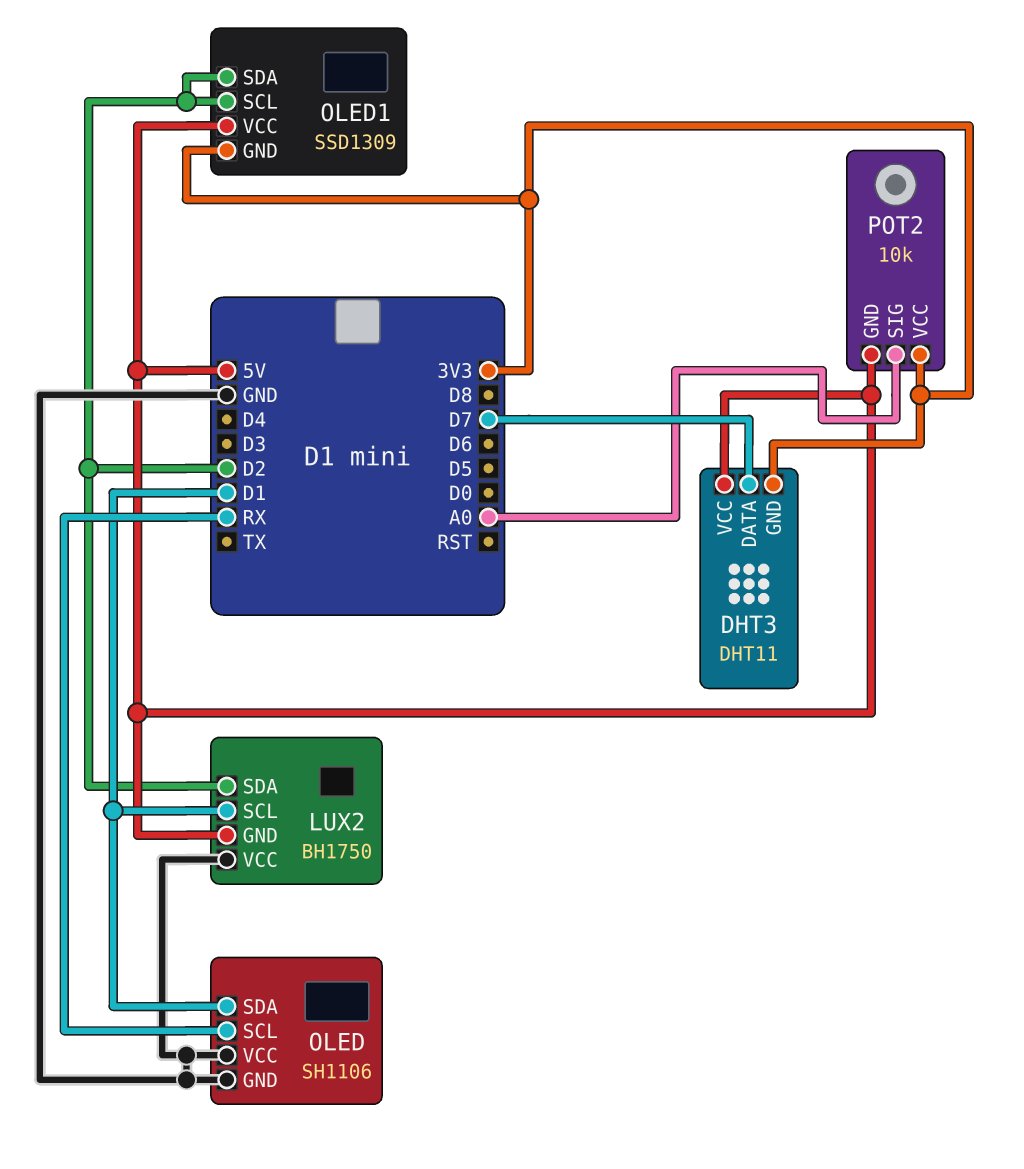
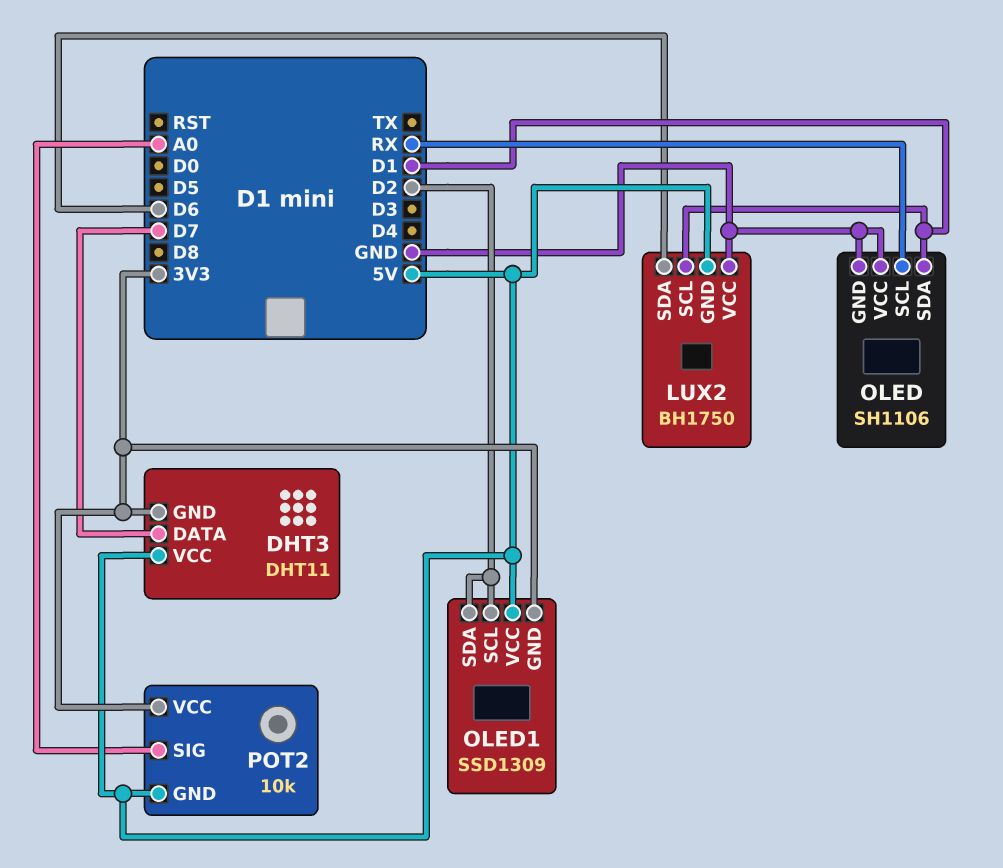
LUX2 pin SDA: D2 -> D6

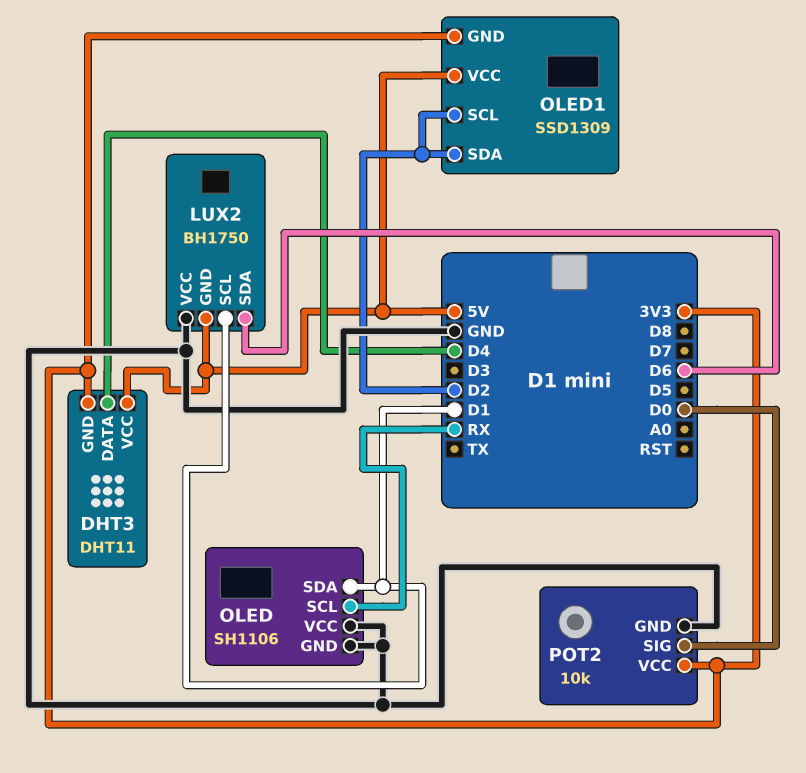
DHT3 pin DATA: D7 -> D4
POT2 pin GND: 5V -> GND
POT2 pin SIG: A0 -> D0

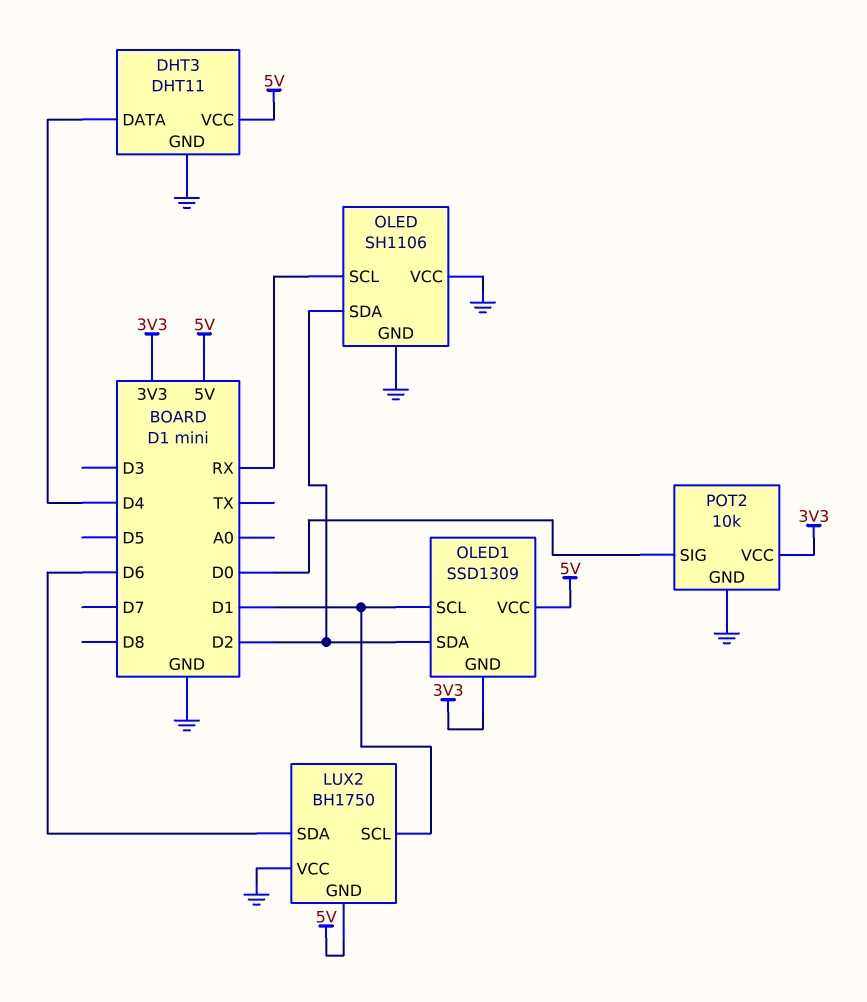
DHT3 pin GND: 3V3 -> GND
OLED pin SDA: D1 -> D2
OLED1 pin SCL: D2 -> D1

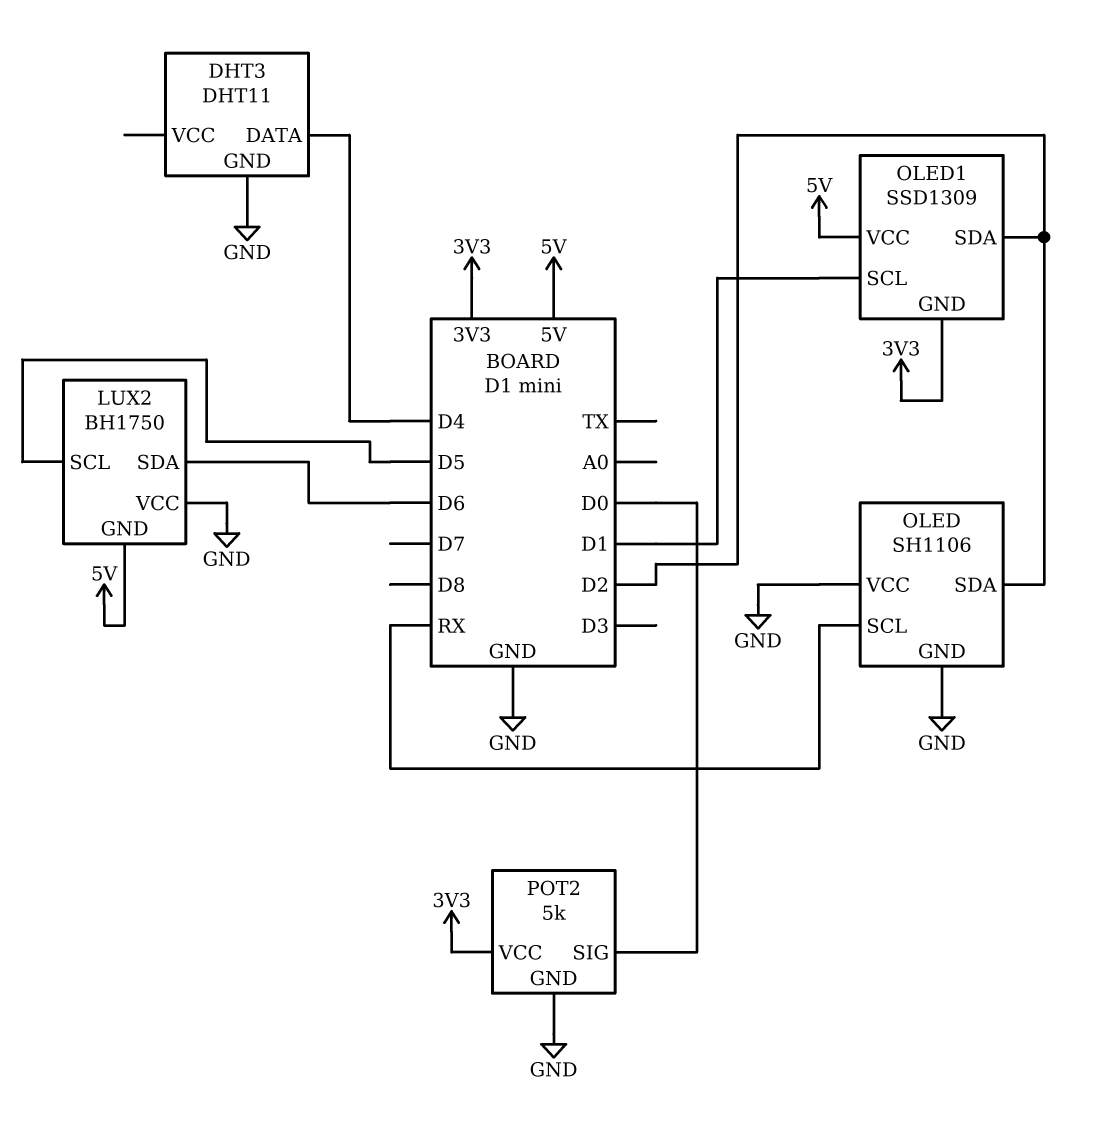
DHT3 pin VCC: 5V -> none
LUX2 pin SCL: D1 -> D5
POT2: 10k -> 5k

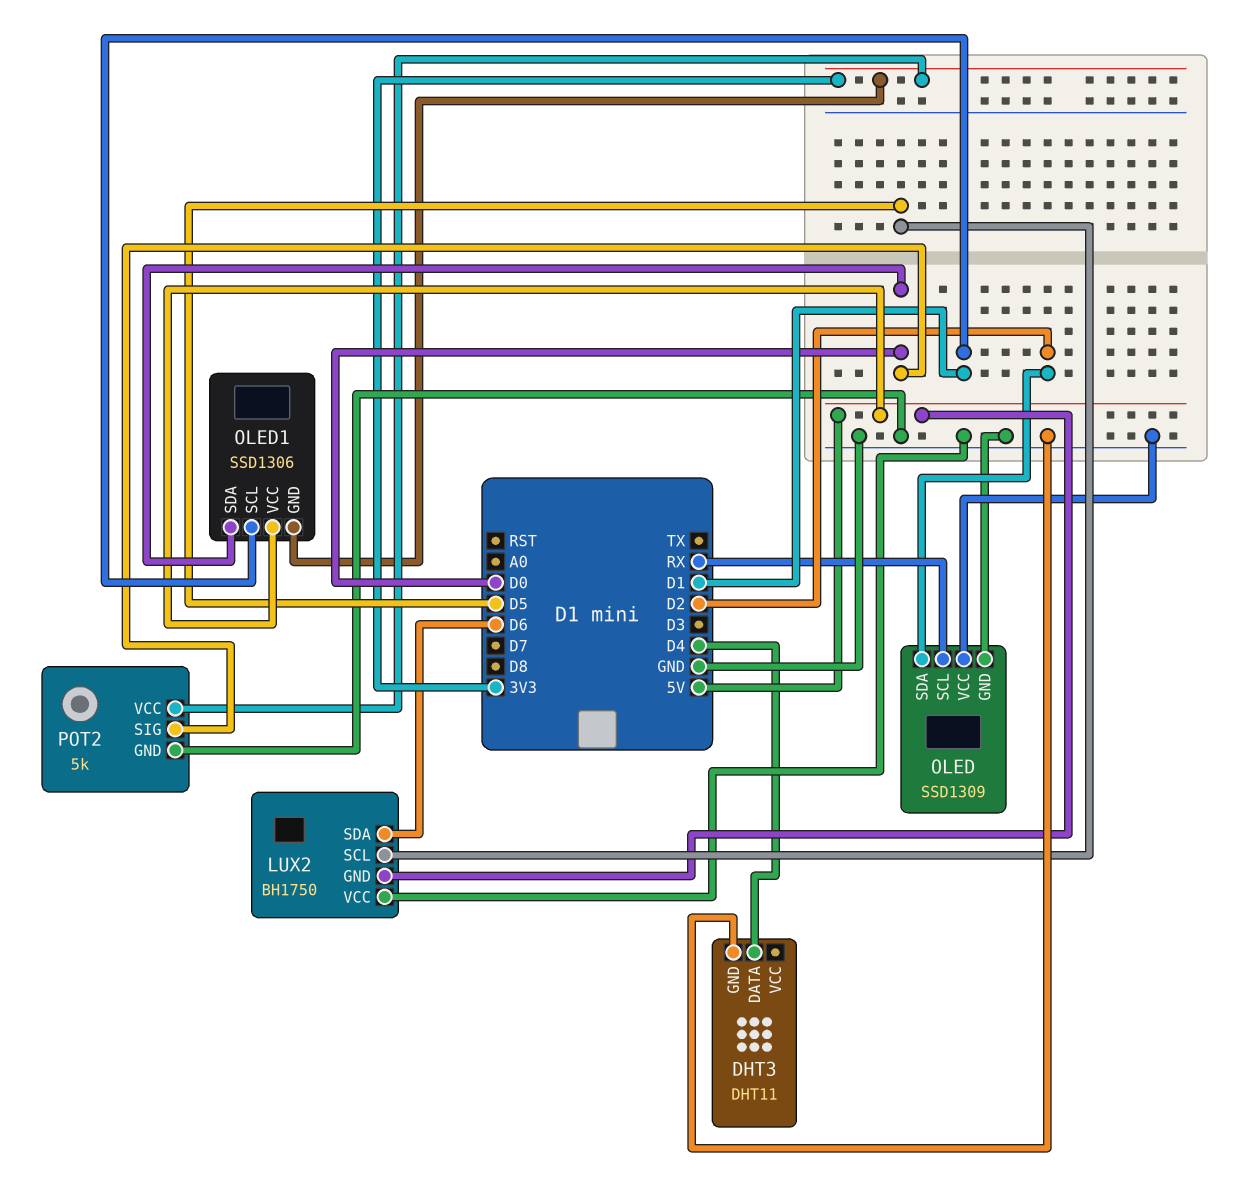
OLED: SH1106 -> SSD1309
OLED1: SSD1309 -> SSD1306
OLED1 pin SDA: D2 -> D0

